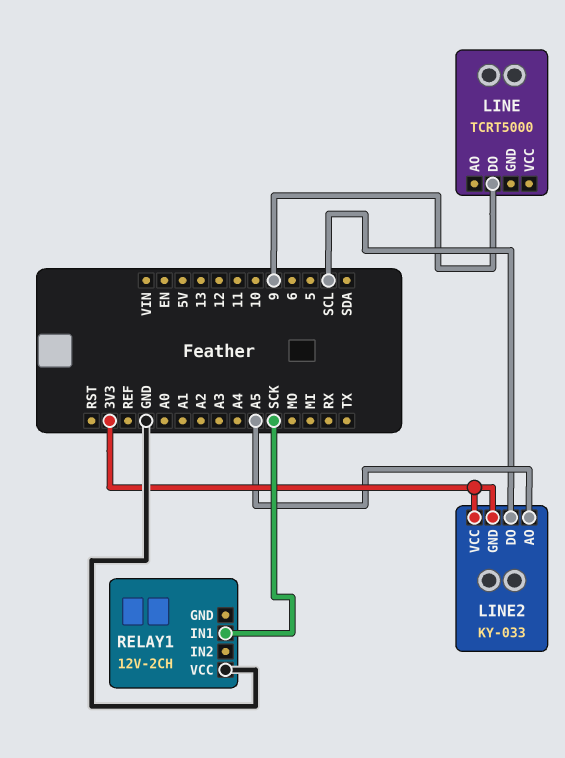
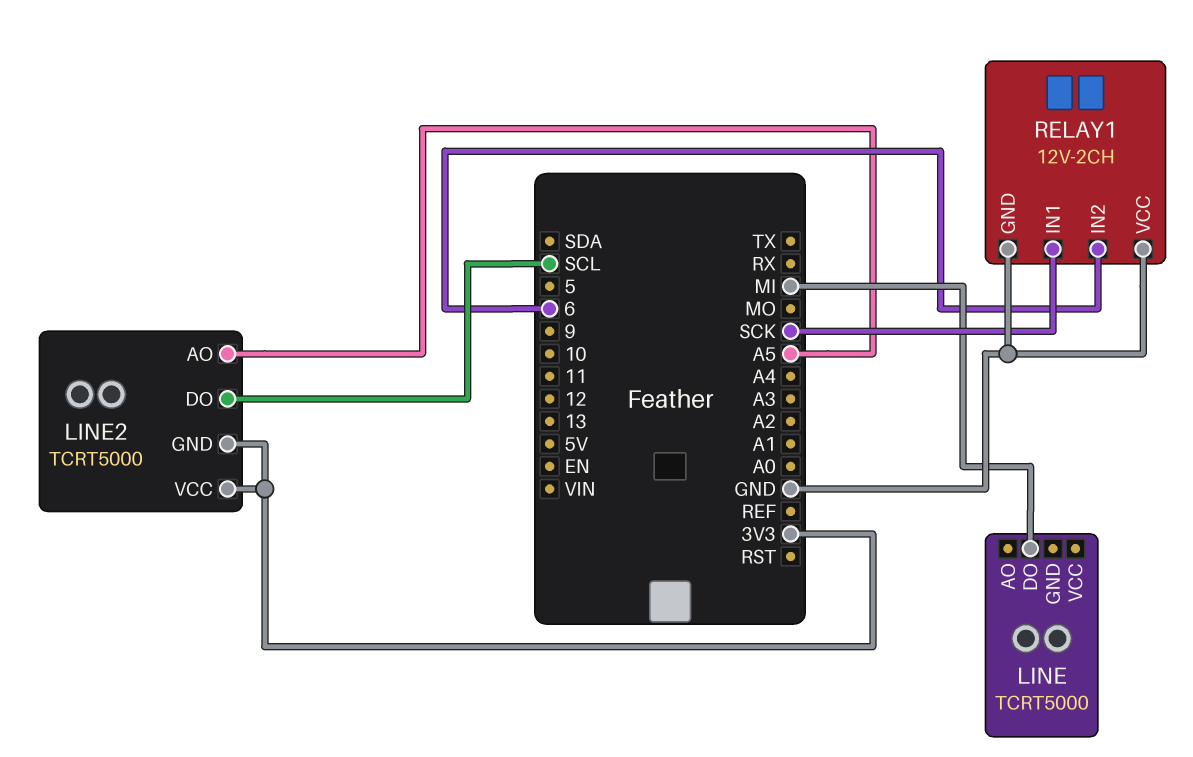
LINE pin DO: 9 -> MI
LINE2: KY-033 -> TCRT5000
RELAY1 pin GND: none -> GND
RELAY1 pin IN2: none -> 6

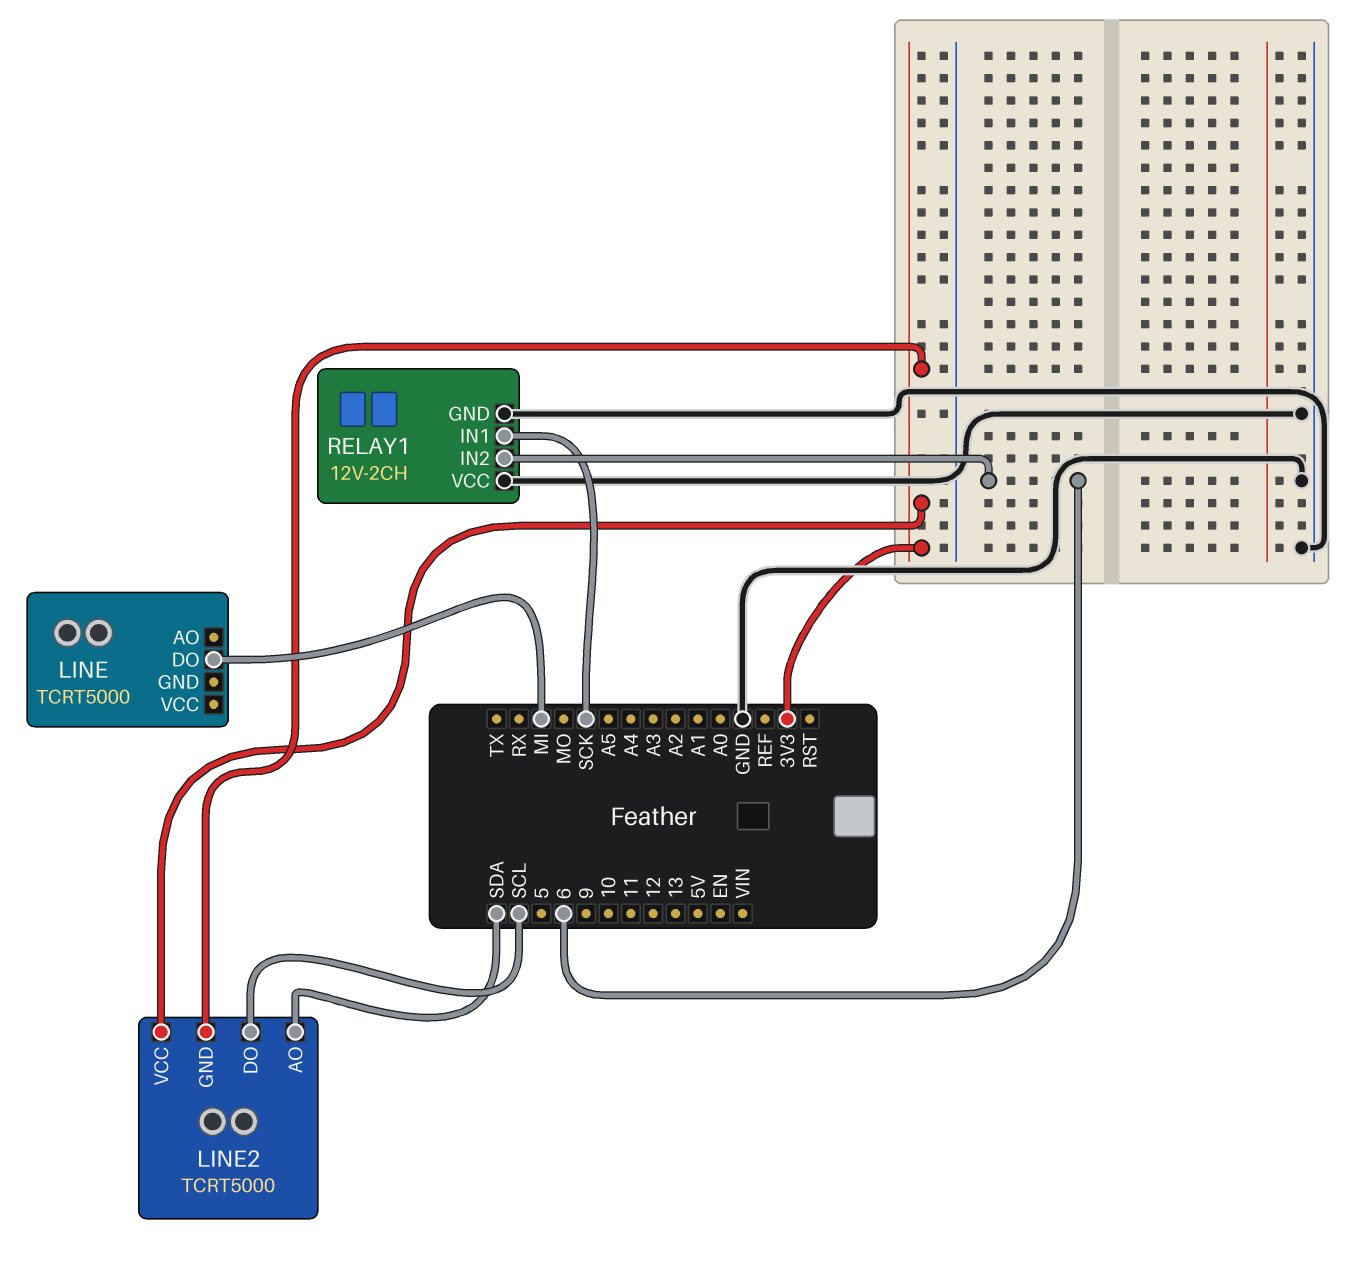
LINE2 pin AO: A5 -> SDA

